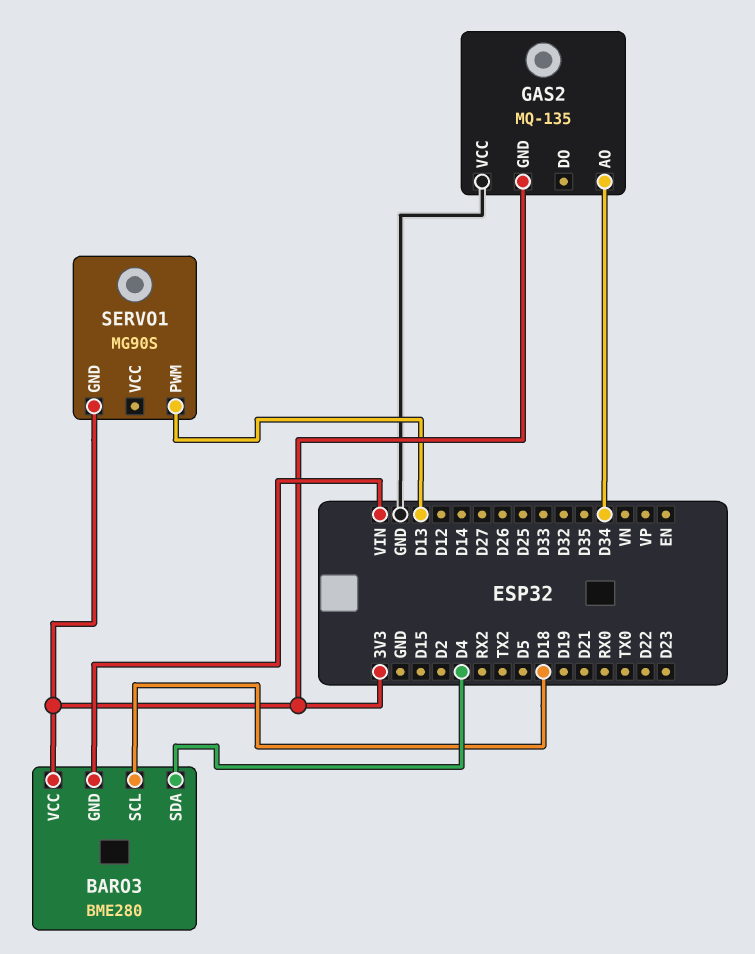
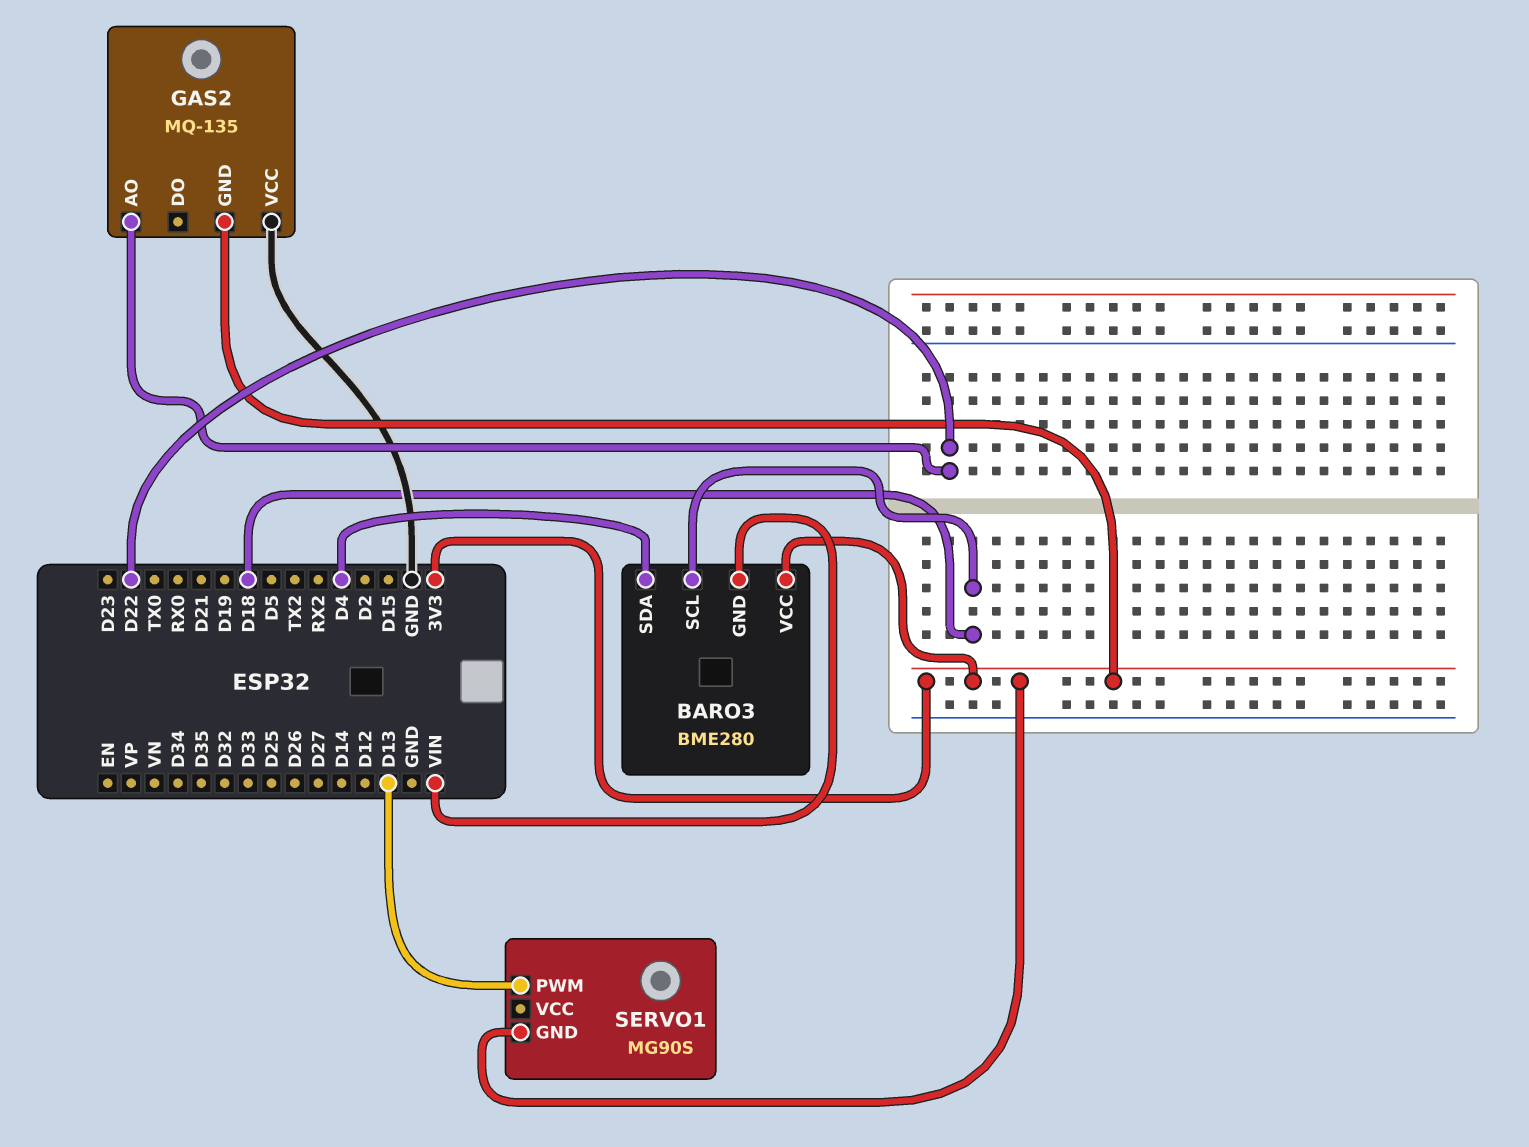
GAS2 pin AO: D34 -> D22

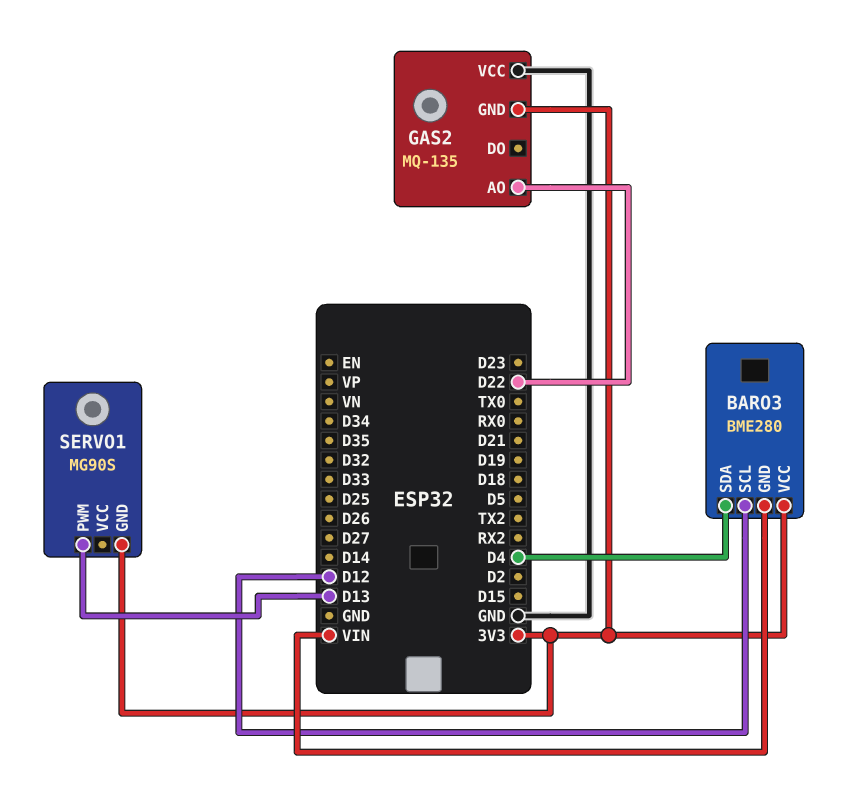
BARO3 pin SCL: D18 -> D12

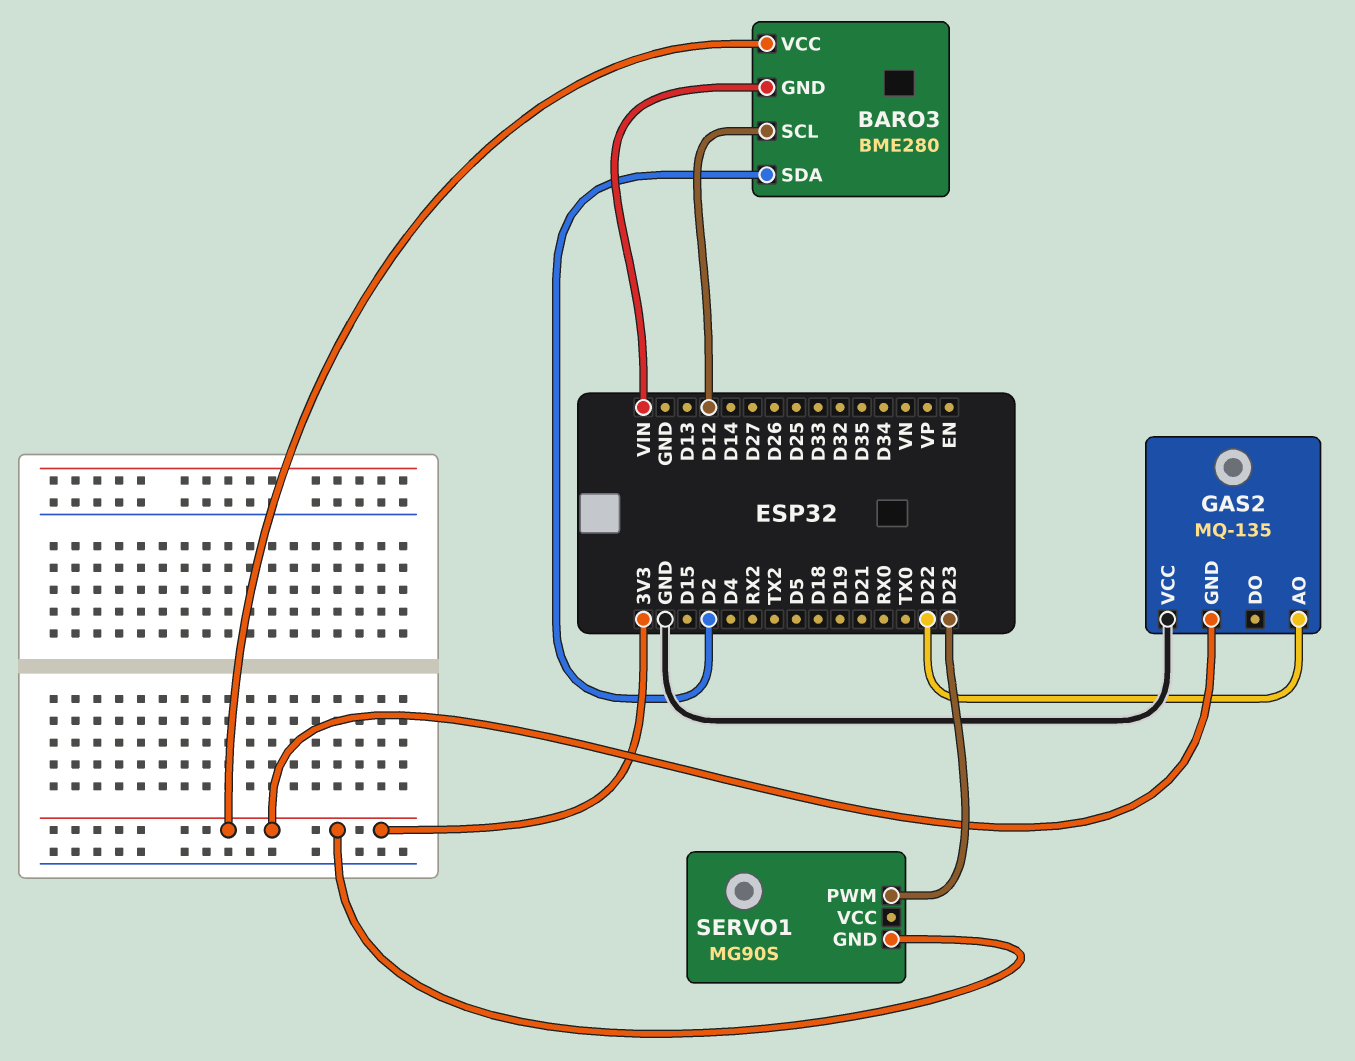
BARO3 pin SDA: D4 -> D2
SERVO1 pin PWM: D13 -> D23

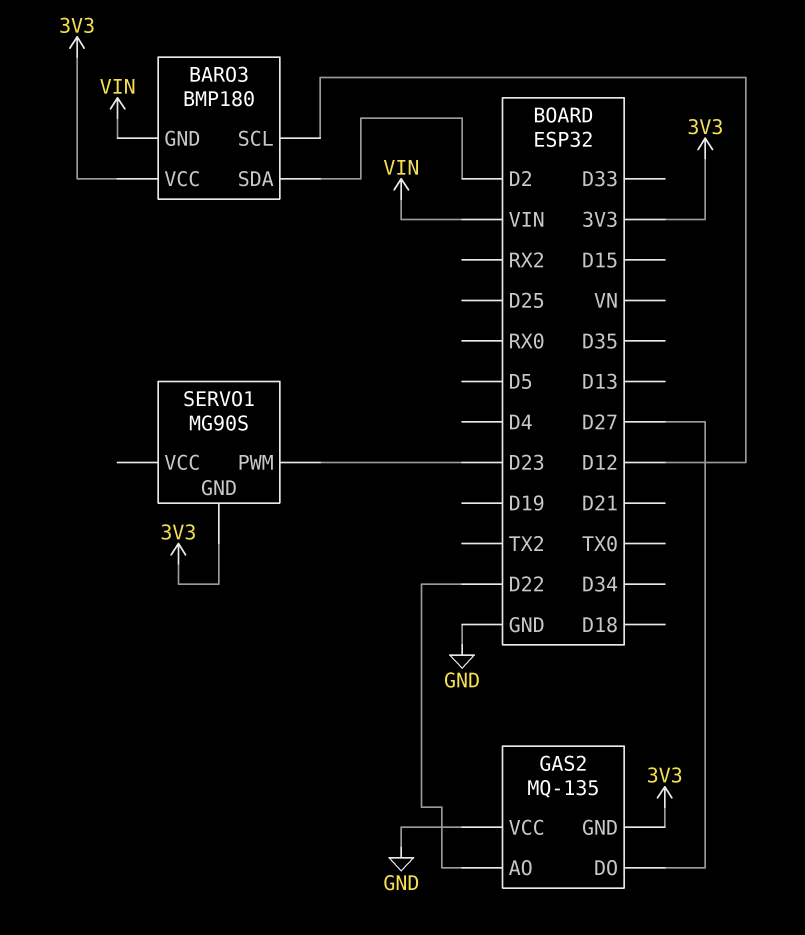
BARO3: BME280 -> BMP180
GAS2 pin DO: none -> D27

